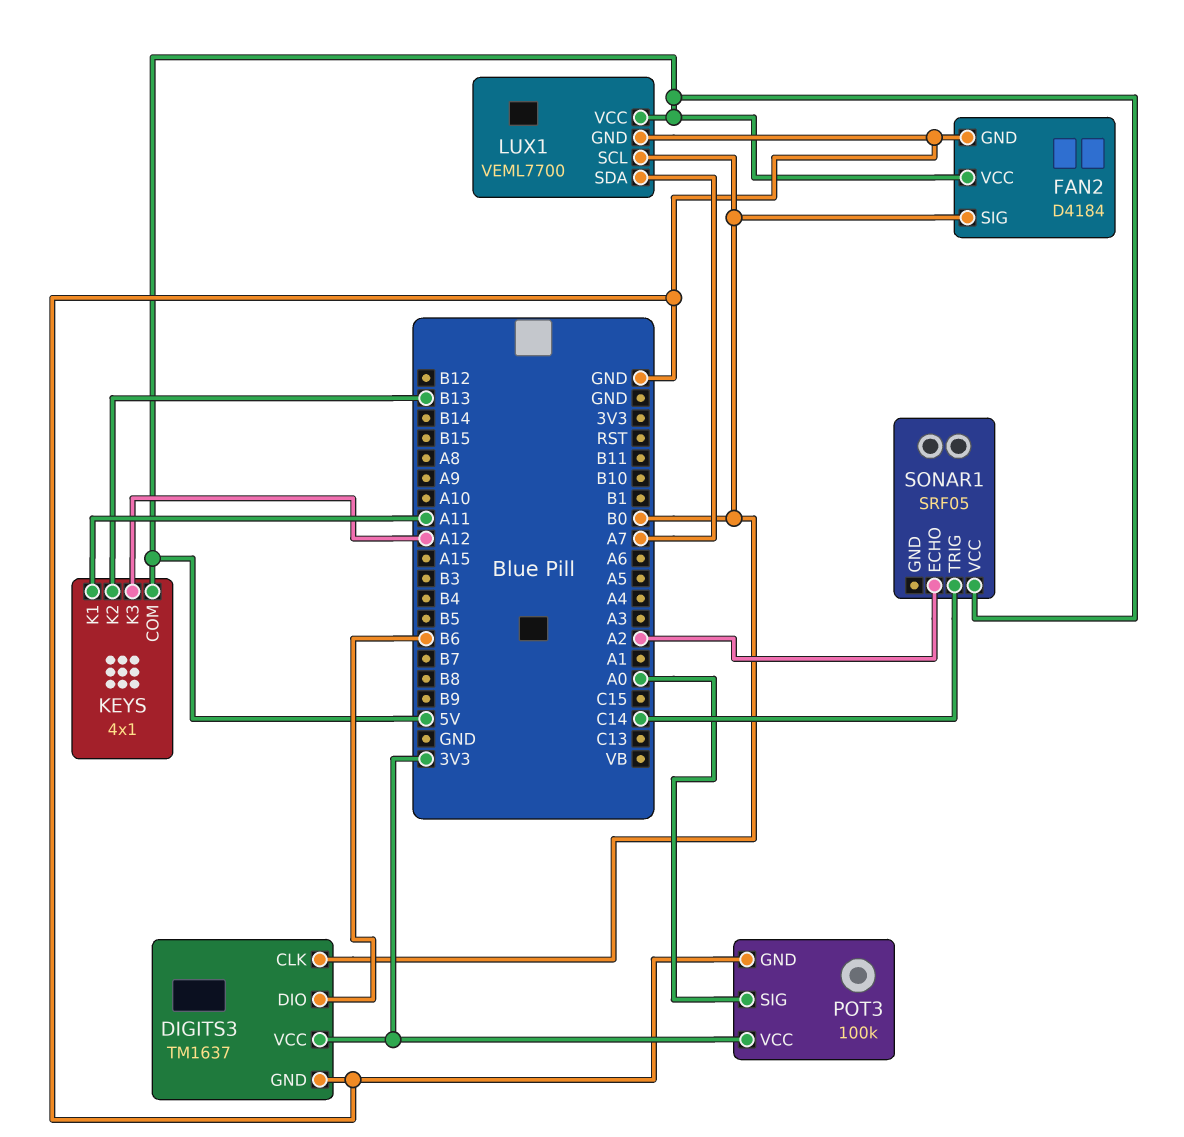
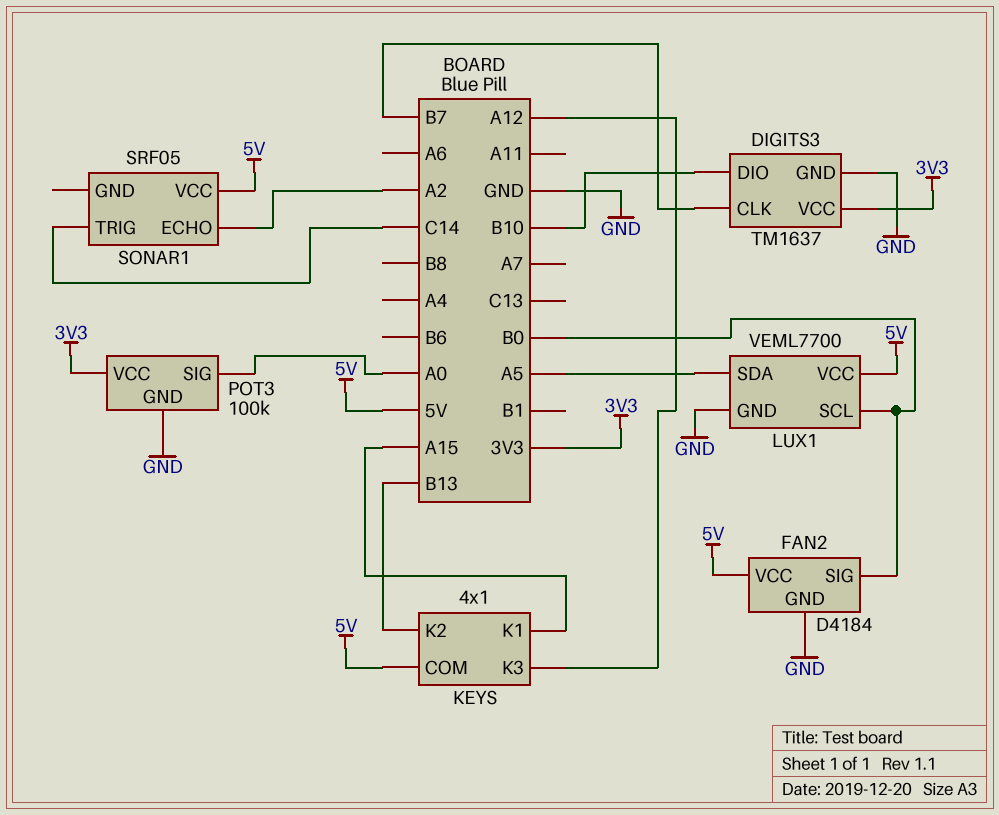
DIGITS3 pin CLK: B0 -> B7
DIGITS3 pin DIO: B6 -> B10
KEYS pin K1: A11 -> A15
LUX1 pin SDA: A7 -> A5

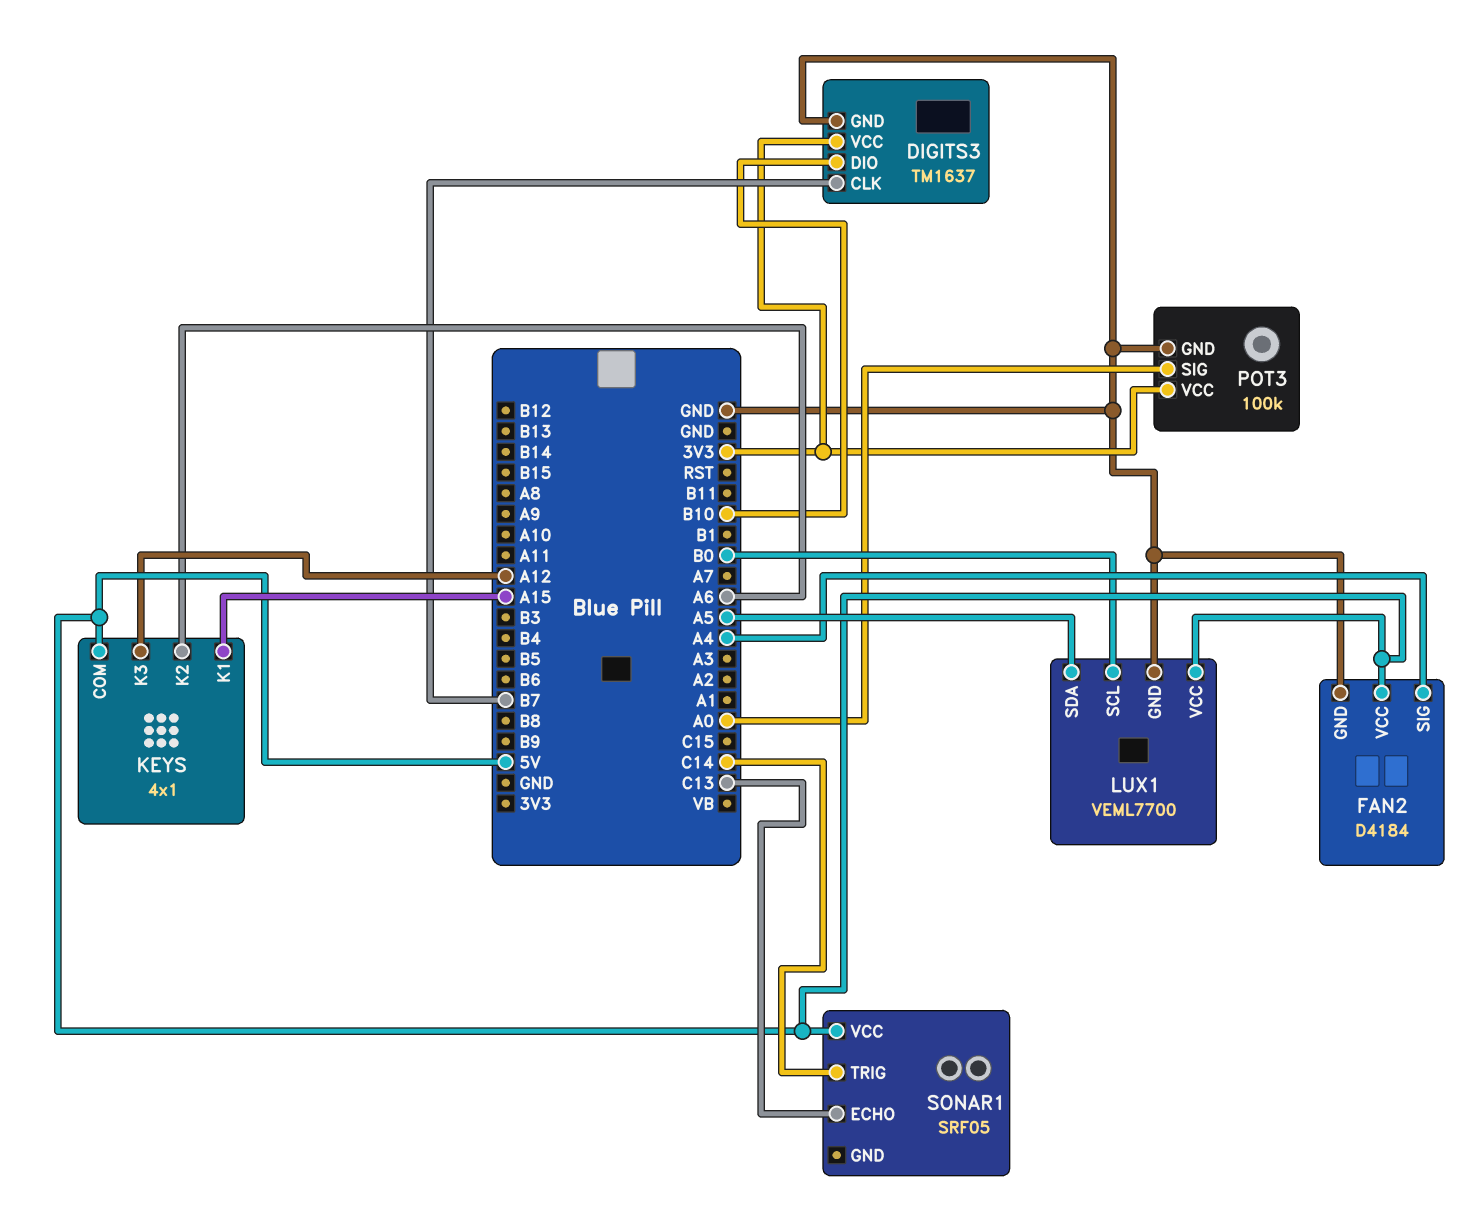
FAN2 pin SIG: B0 -> A4
KEYS pin K2: B13 -> A6
SONAR1 pin ECHO: A2 -> C13

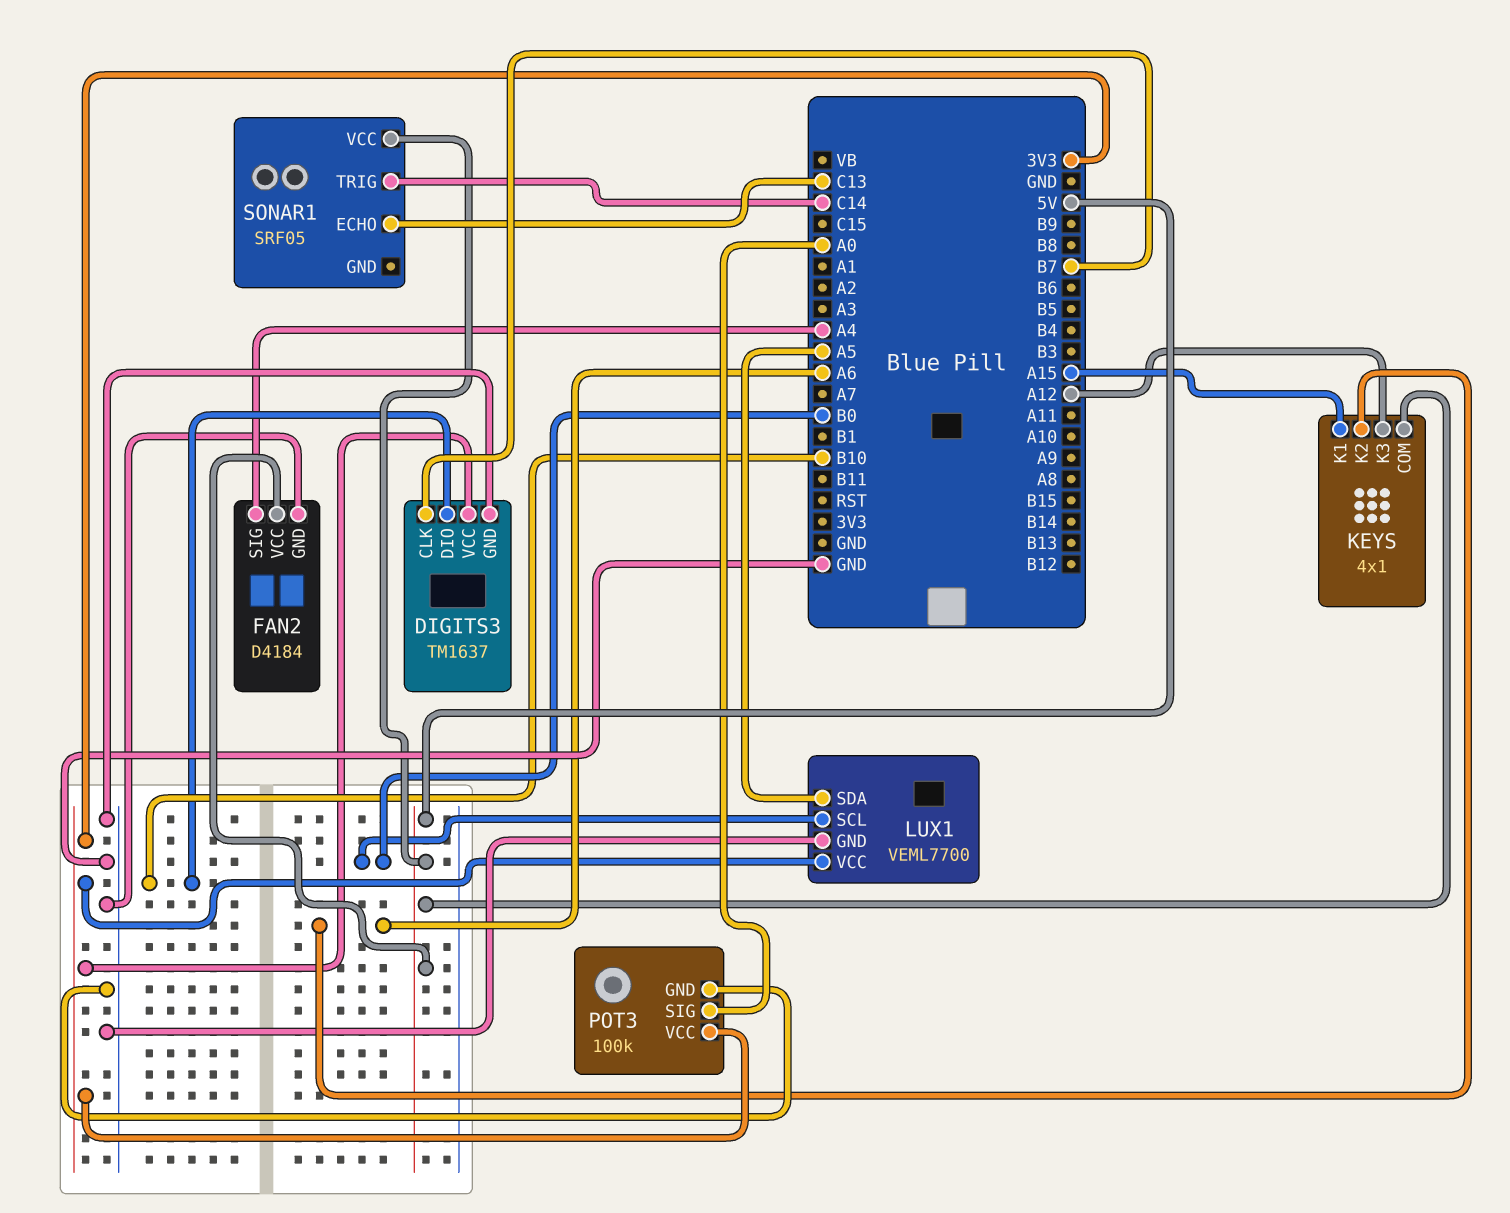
LUX1 pin VCC: 5V -> 3V3

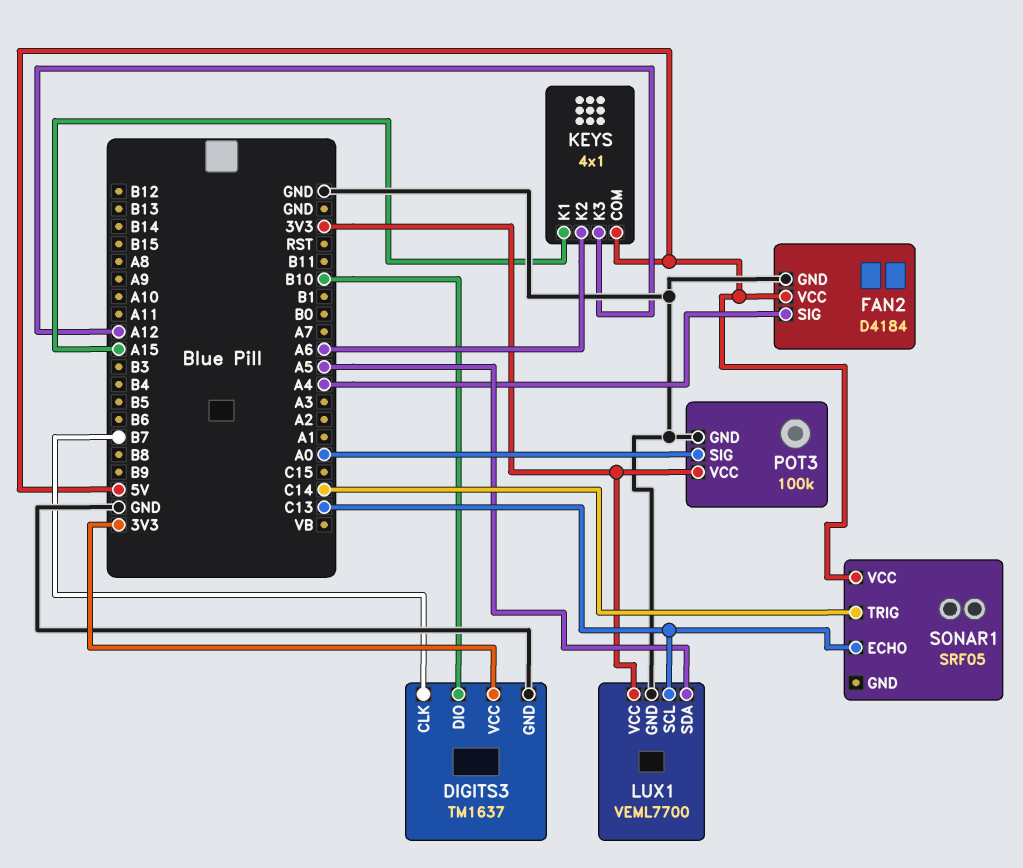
LUX1 pin SCL: B0 -> C13

